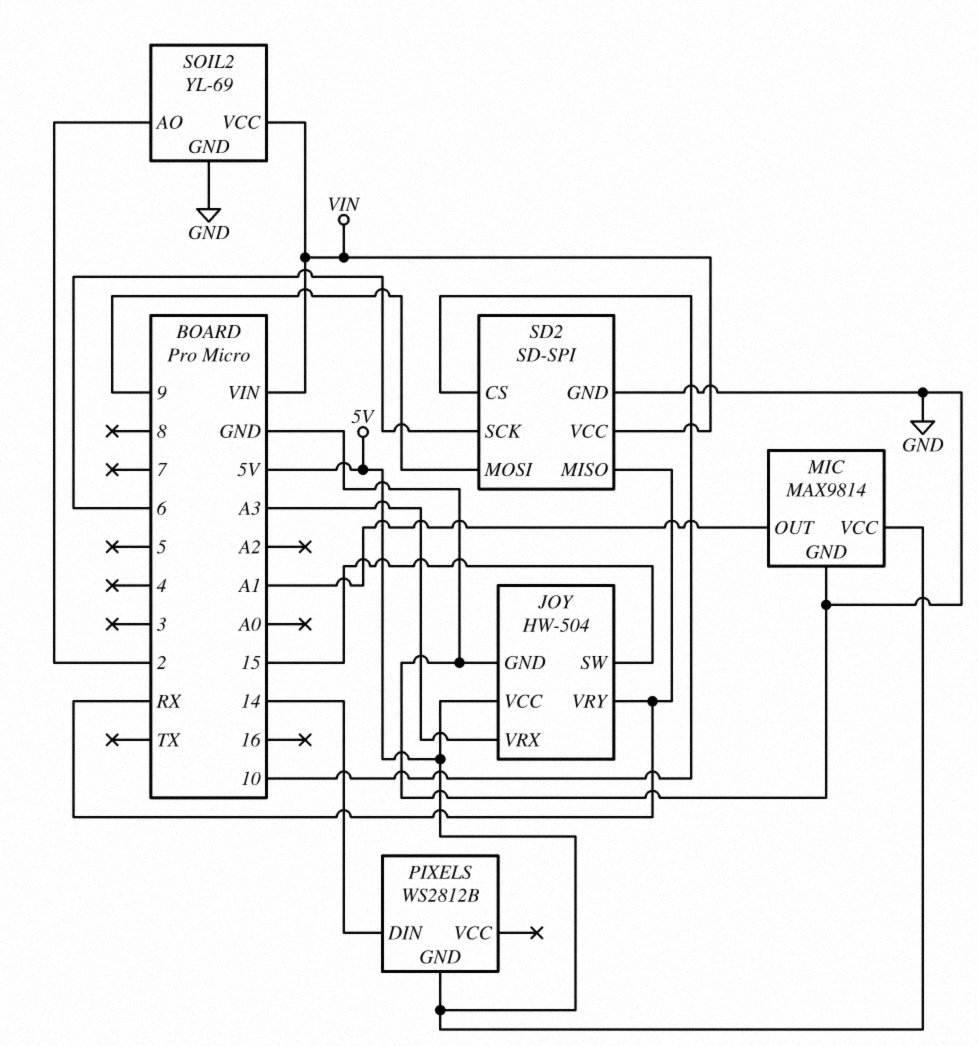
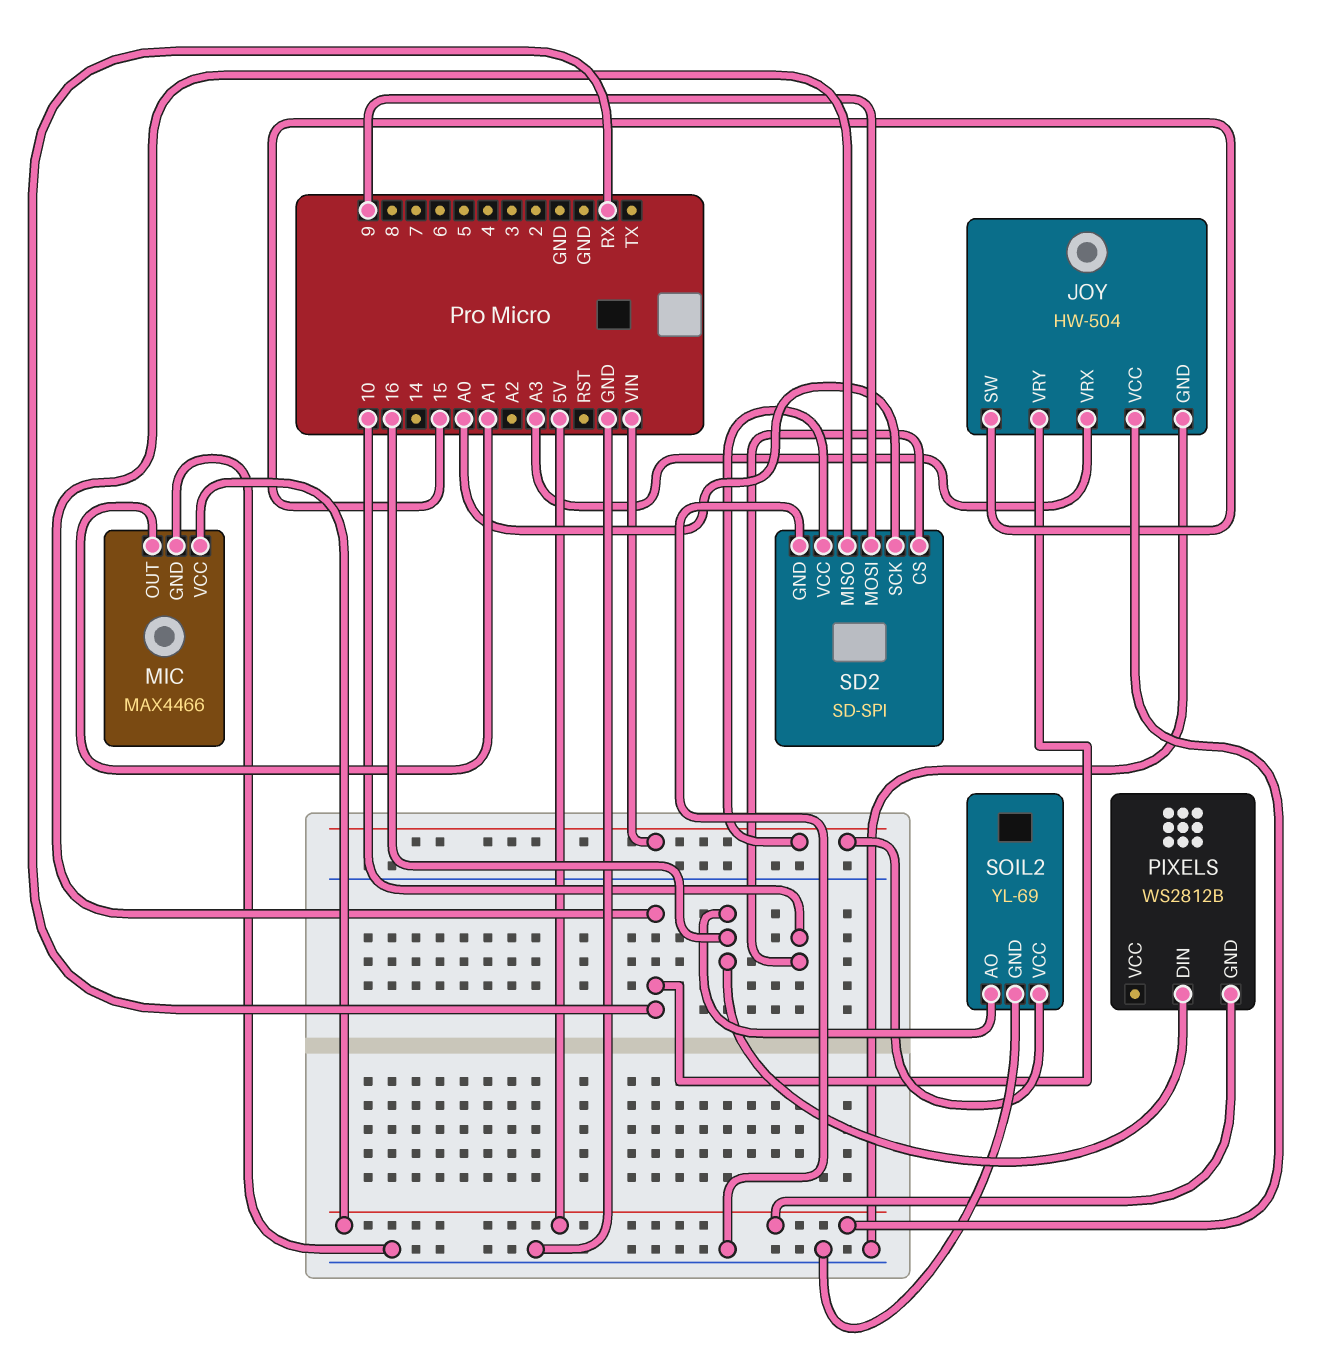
MIC: MAX9814 -> MAX4466
PIXELS pin DIN: 14 -> 16
SD2 pin SCK: 6 -> A0
SOIL2 pin AO: 2 -> 16

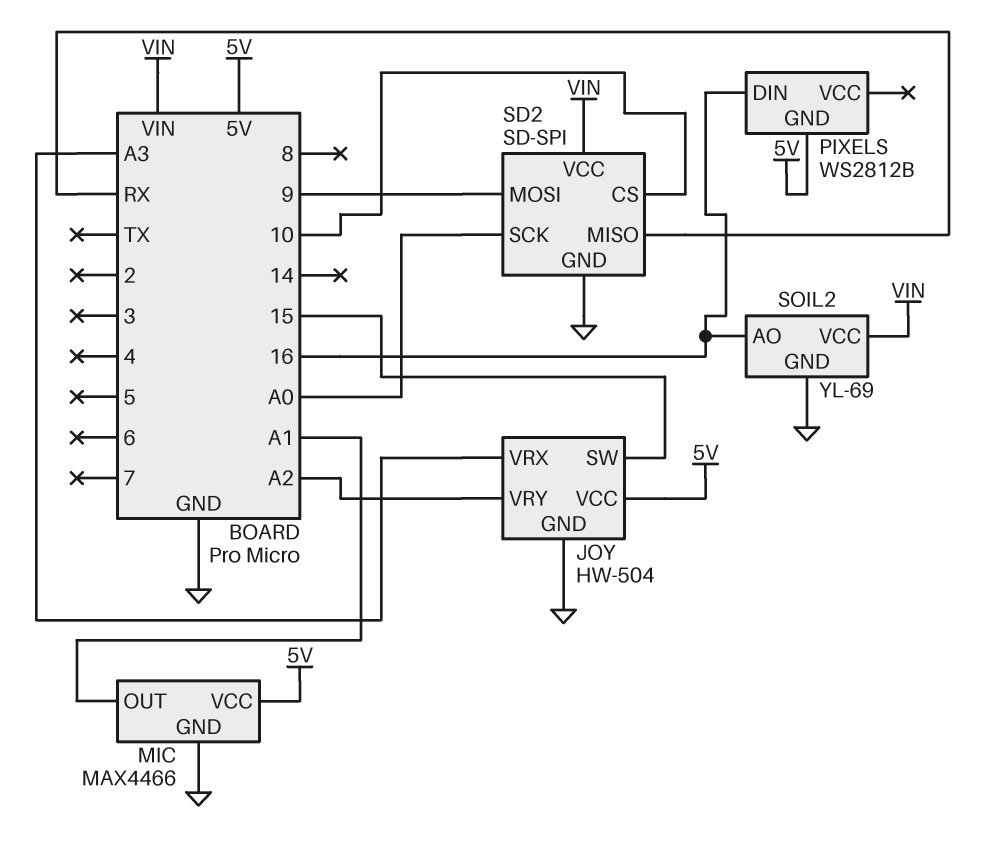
JOY pin VRY: RX -> A2

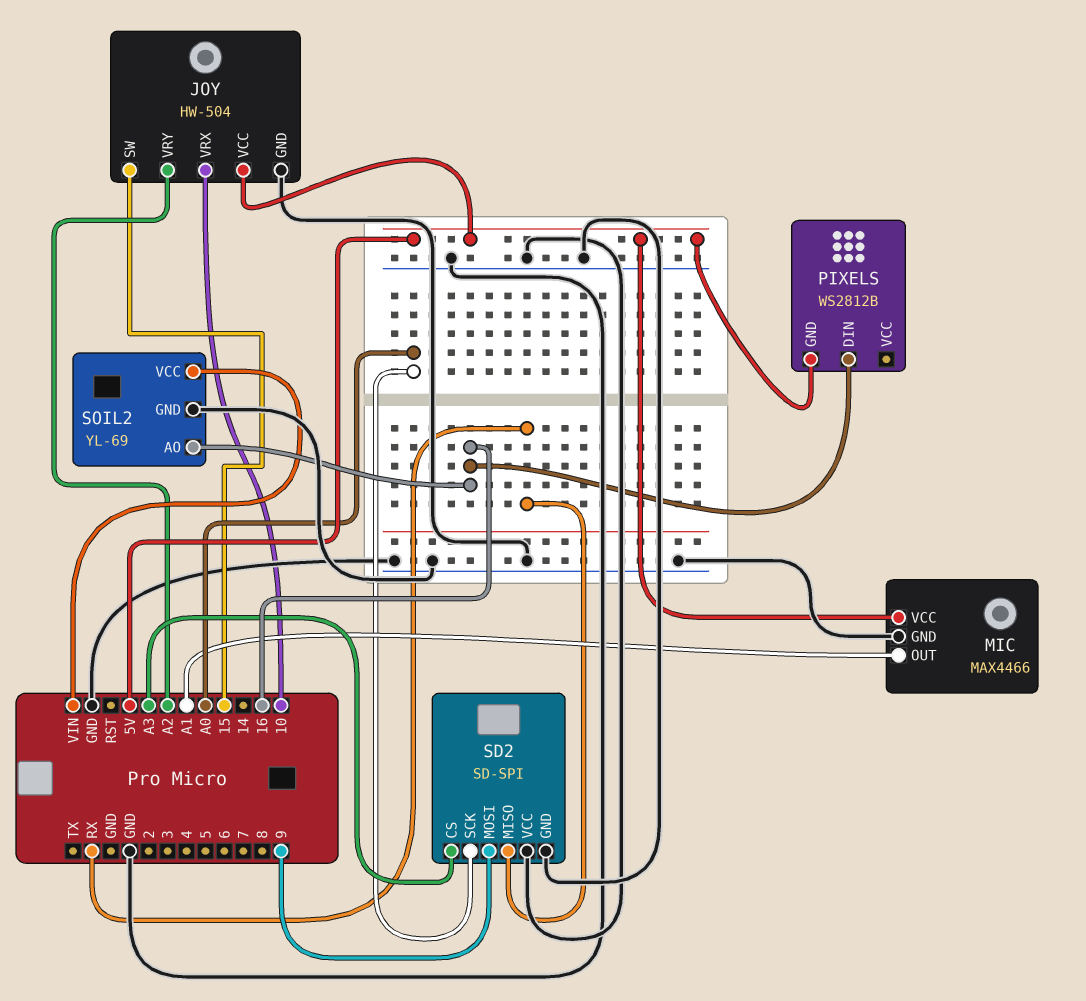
JOY pin VRX: A3 -> 10
SD2 pin CS: 10 -> A3
SD2 pin VCC: VIN -> GND

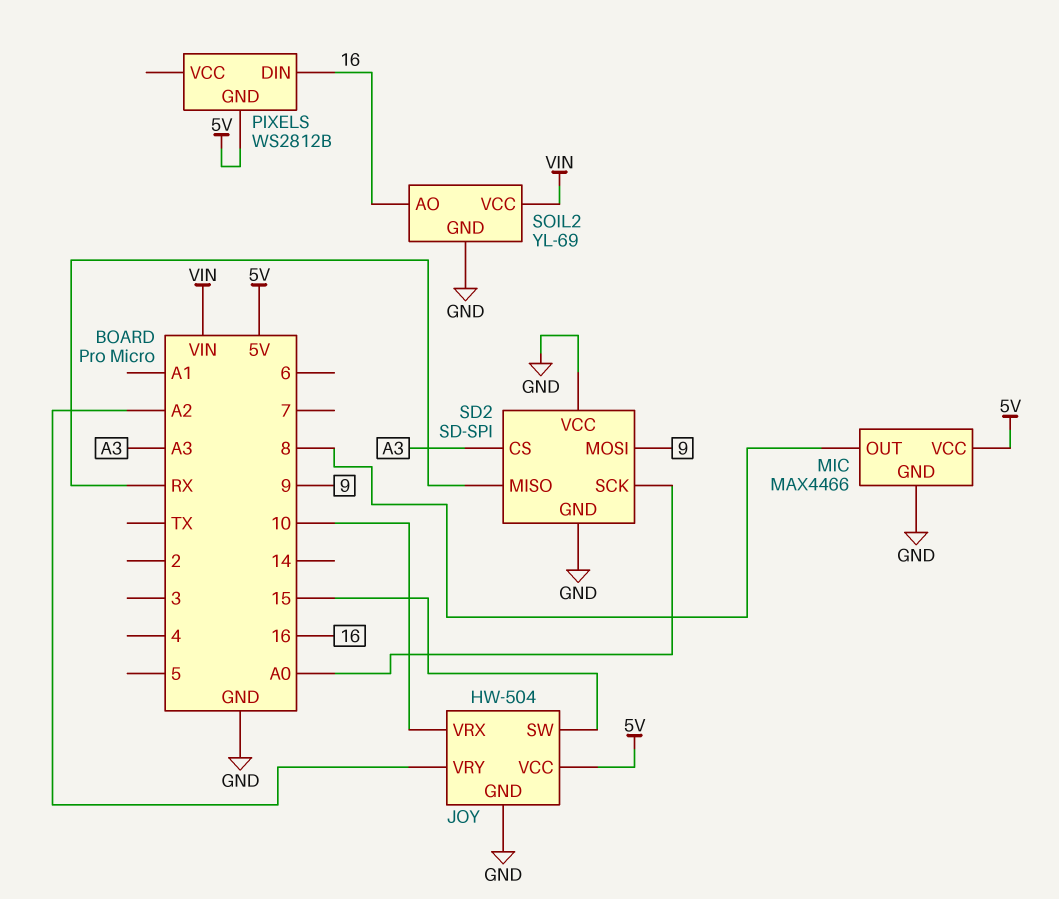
MIC pin OUT: A1 -> 8

